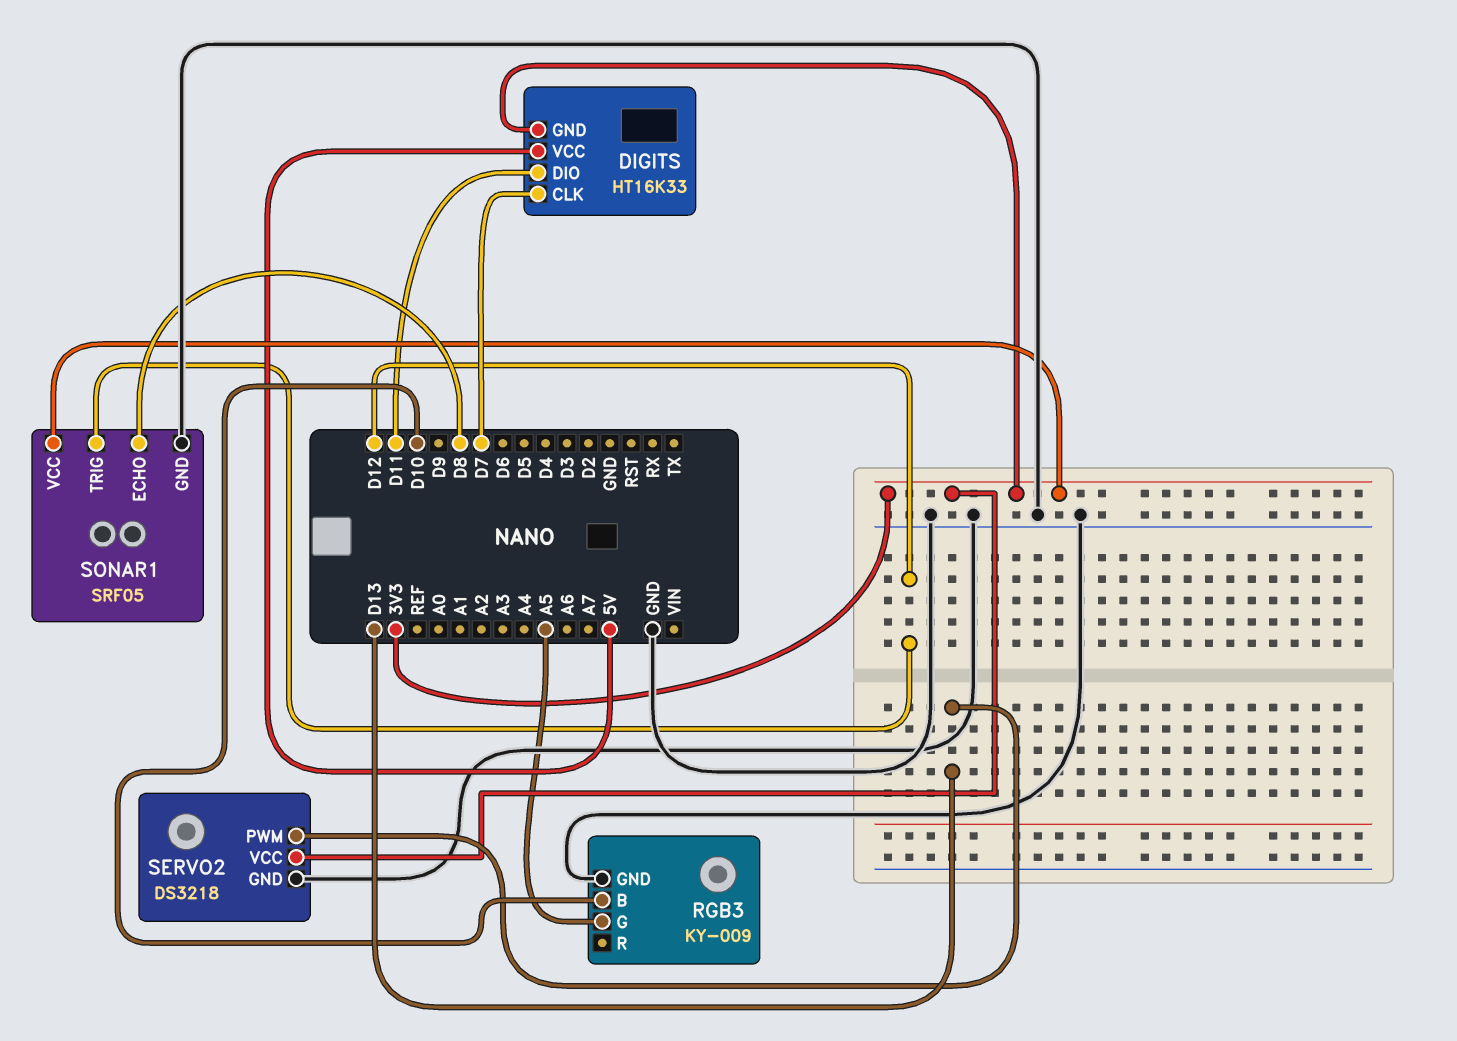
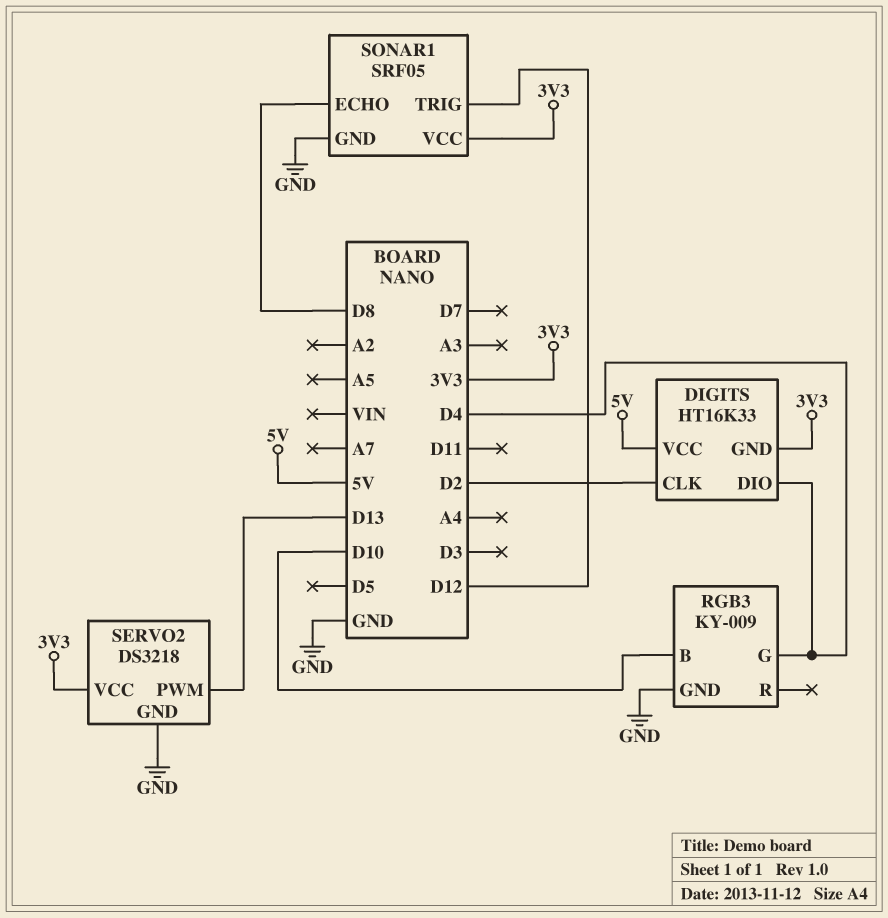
DIGITS pin CLK: D7 -> D2
DIGITS pin DIO: D11 -> D4
RGB3 pin G: A5 -> D4

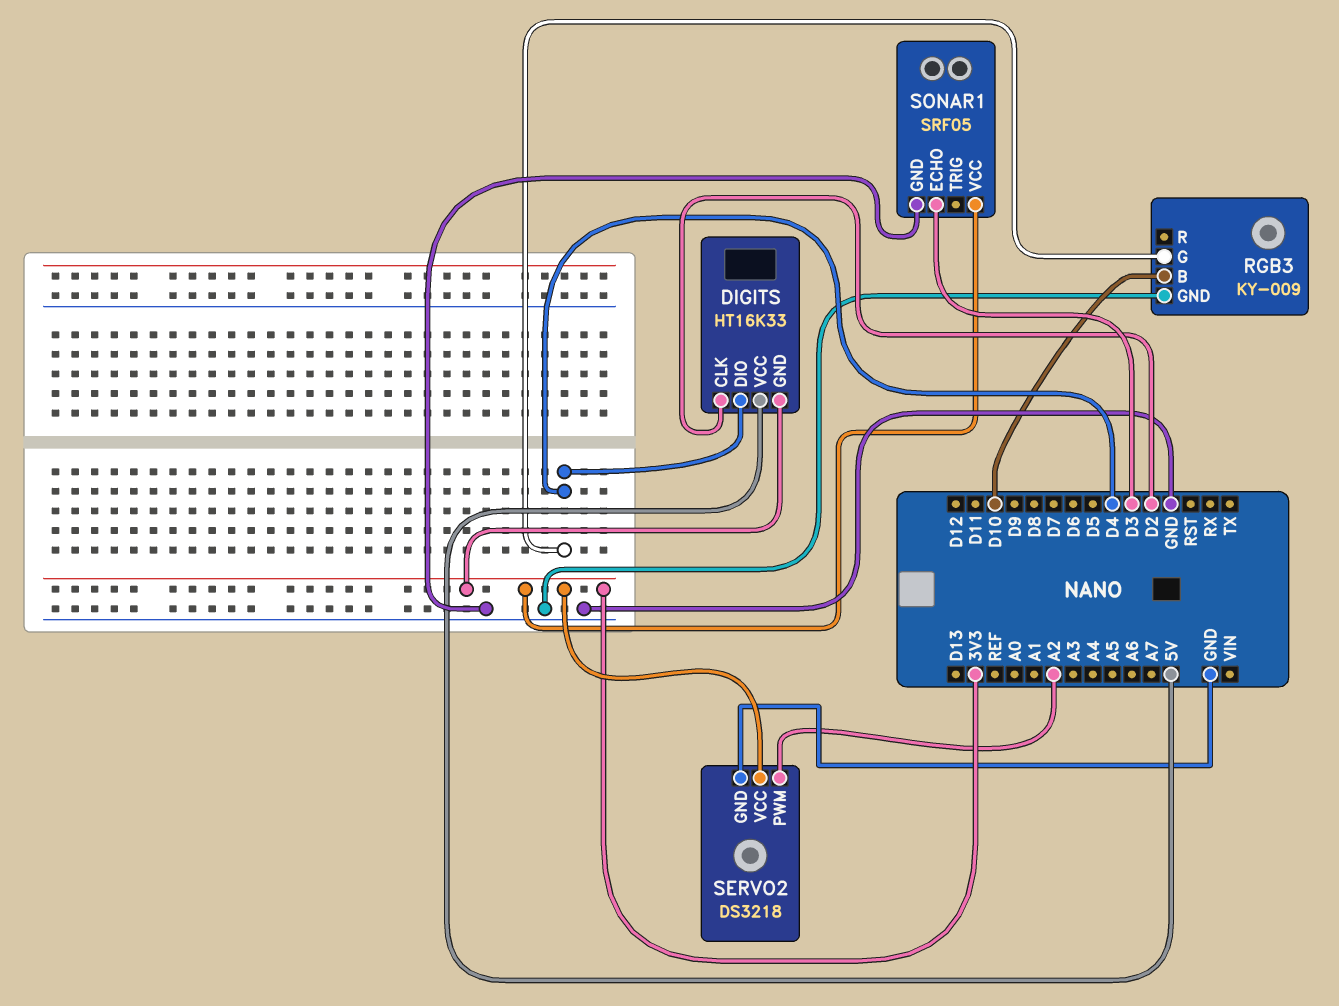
SERVO2 pin PWM: D13 -> A2
SONAR1 pin ECHO: D8 -> D3
SONAR1 pin TRIG: D12 -> none

